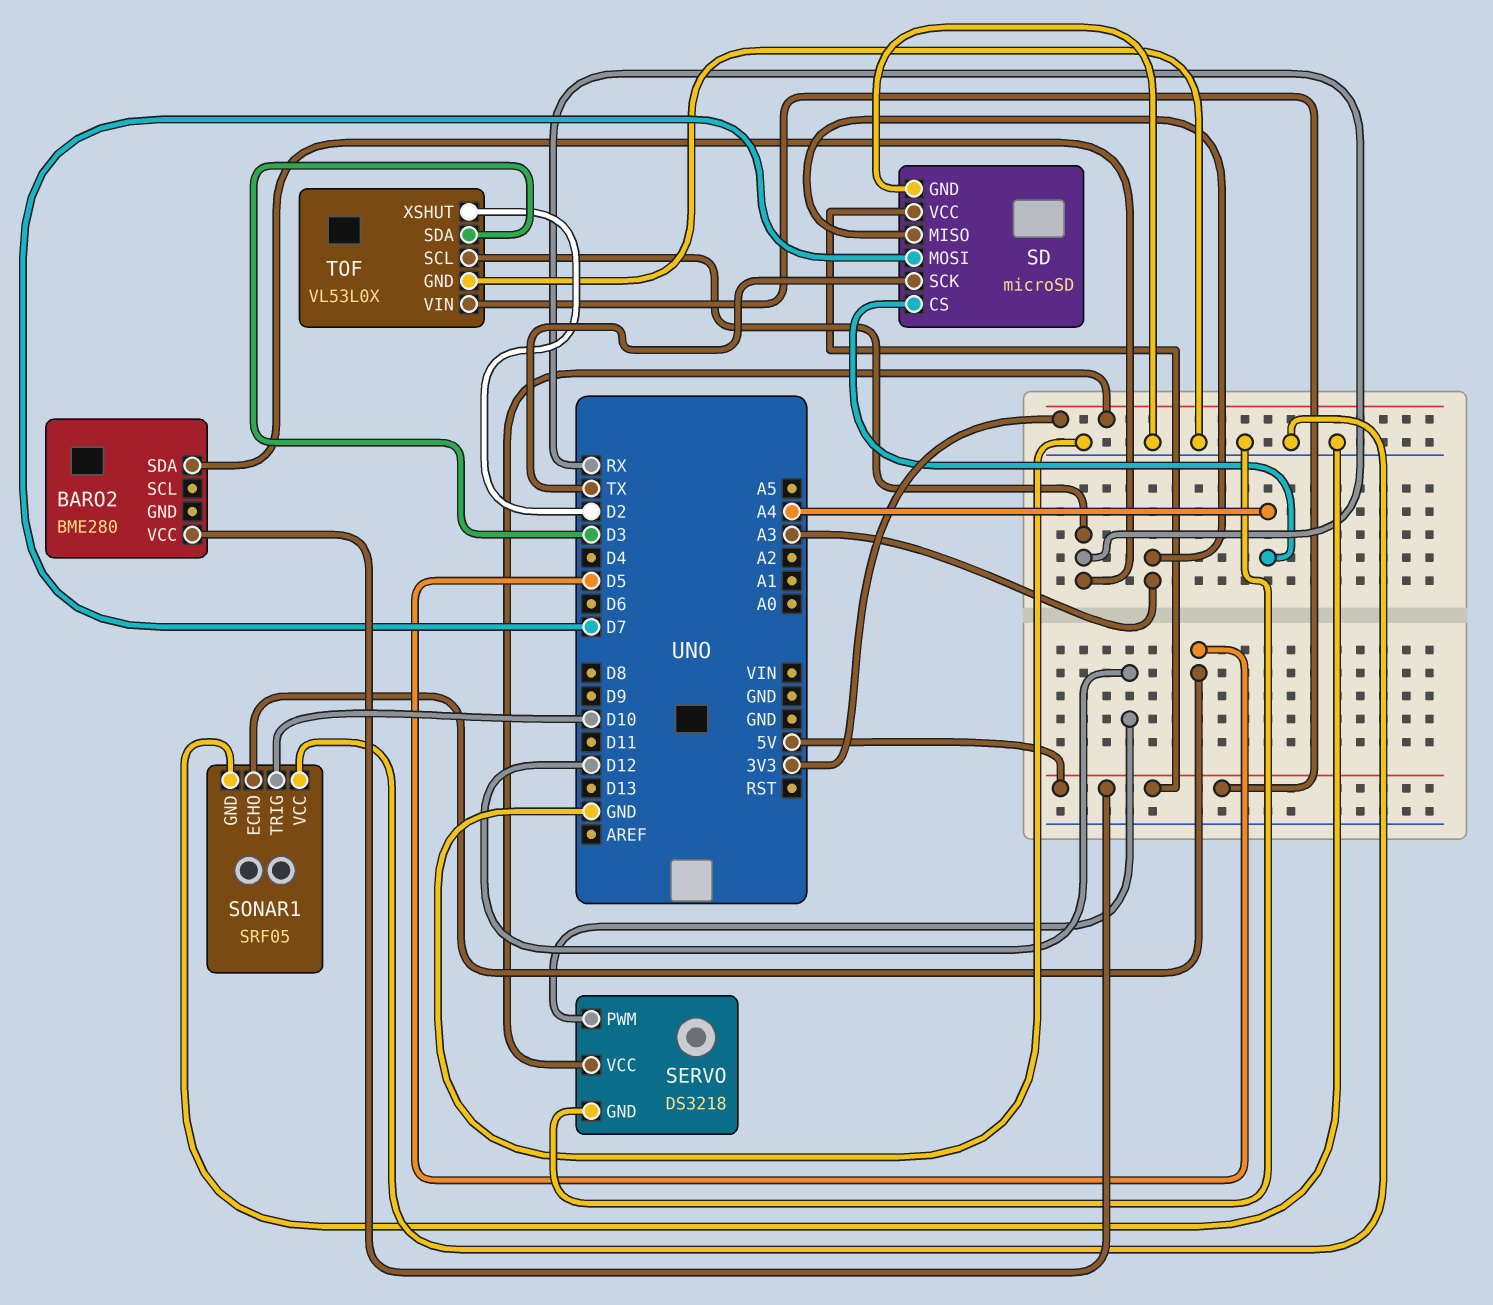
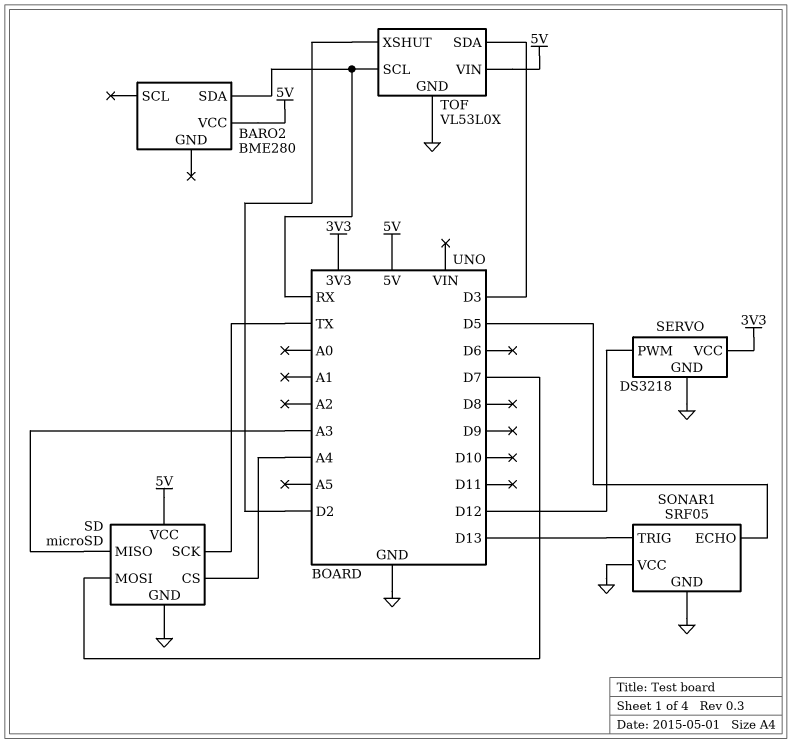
SONAR1 pin TRIG: D10 -> D13

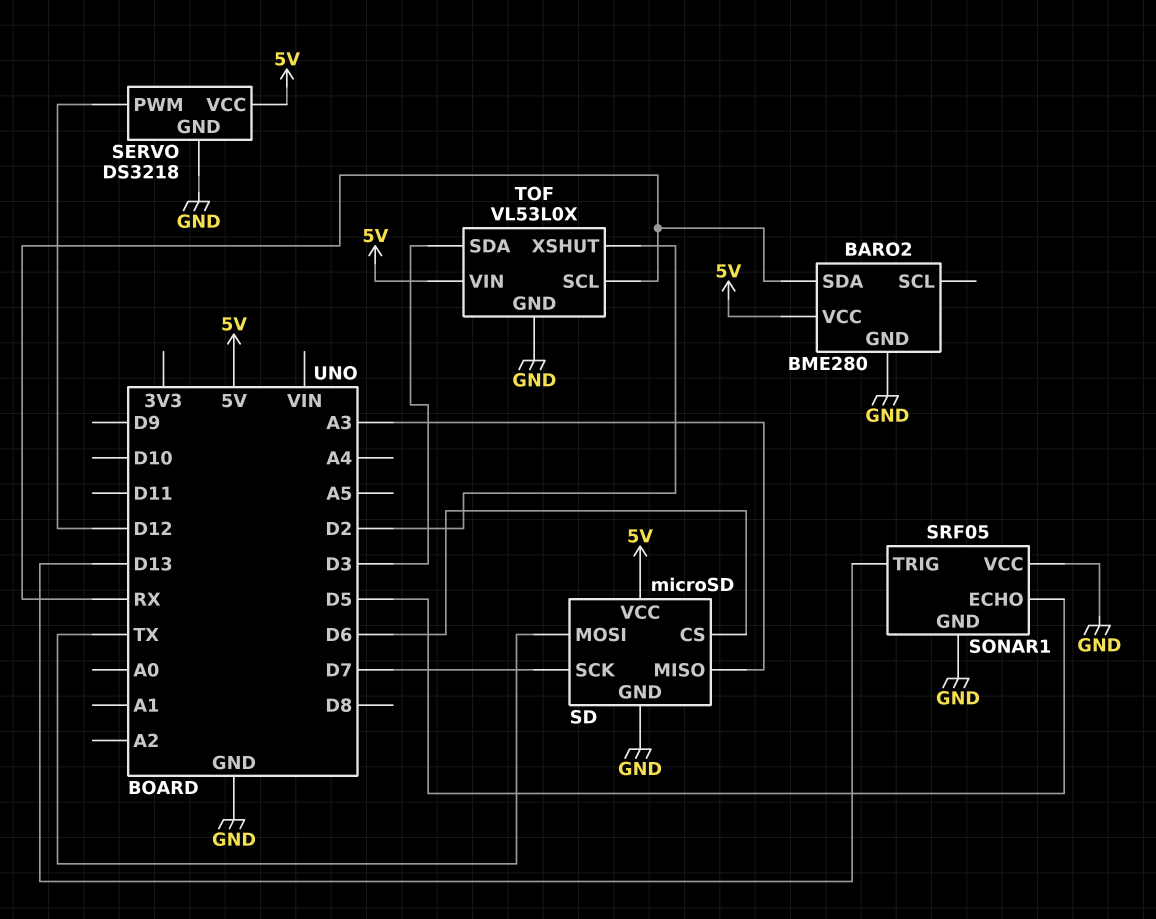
BARO2 pin GND: none -> GND
SD pin CS: A4 -> D6
SD pin MOSI: D7 -> TX
SD pin SCK: TX -> D7
SERVO pin VCC: 3V3 -> 5V

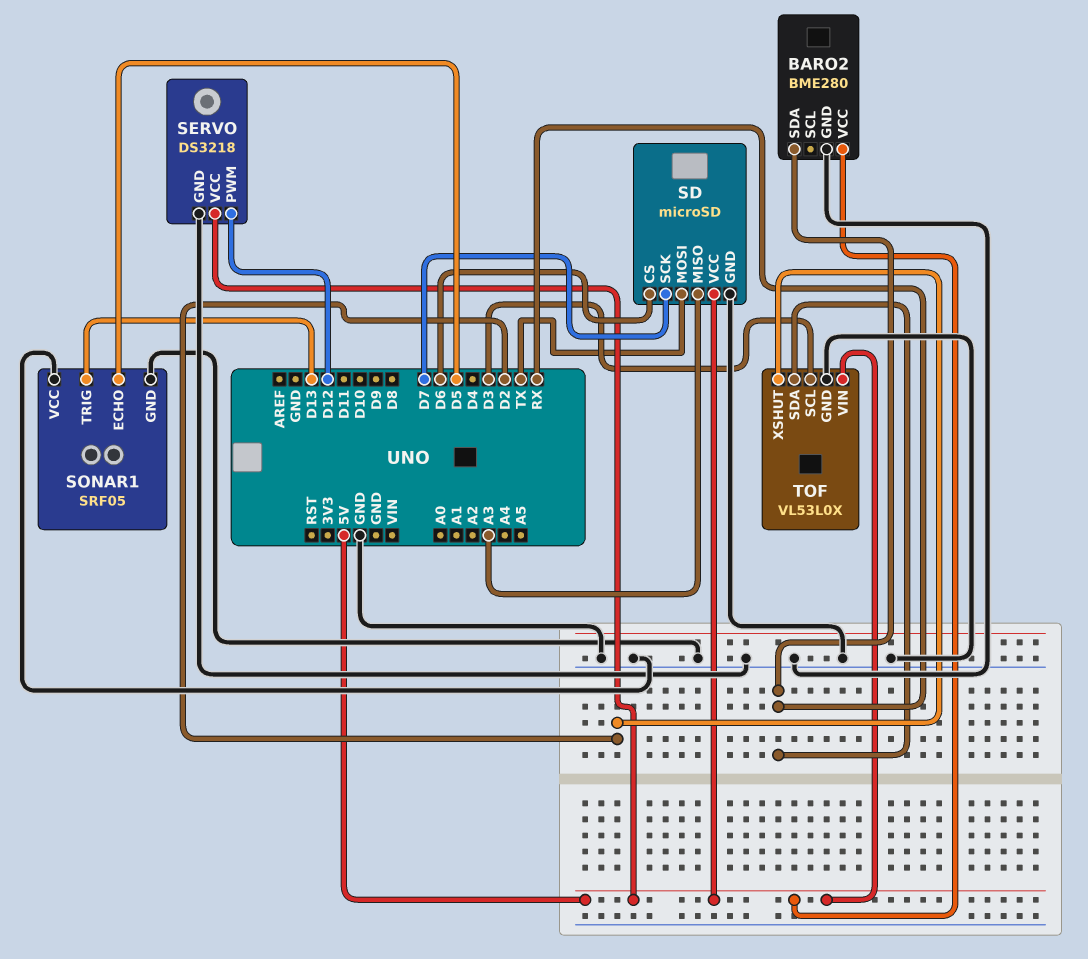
TOF pin SCL: RX -> D3
TOF pin SDA: D3 -> RX

